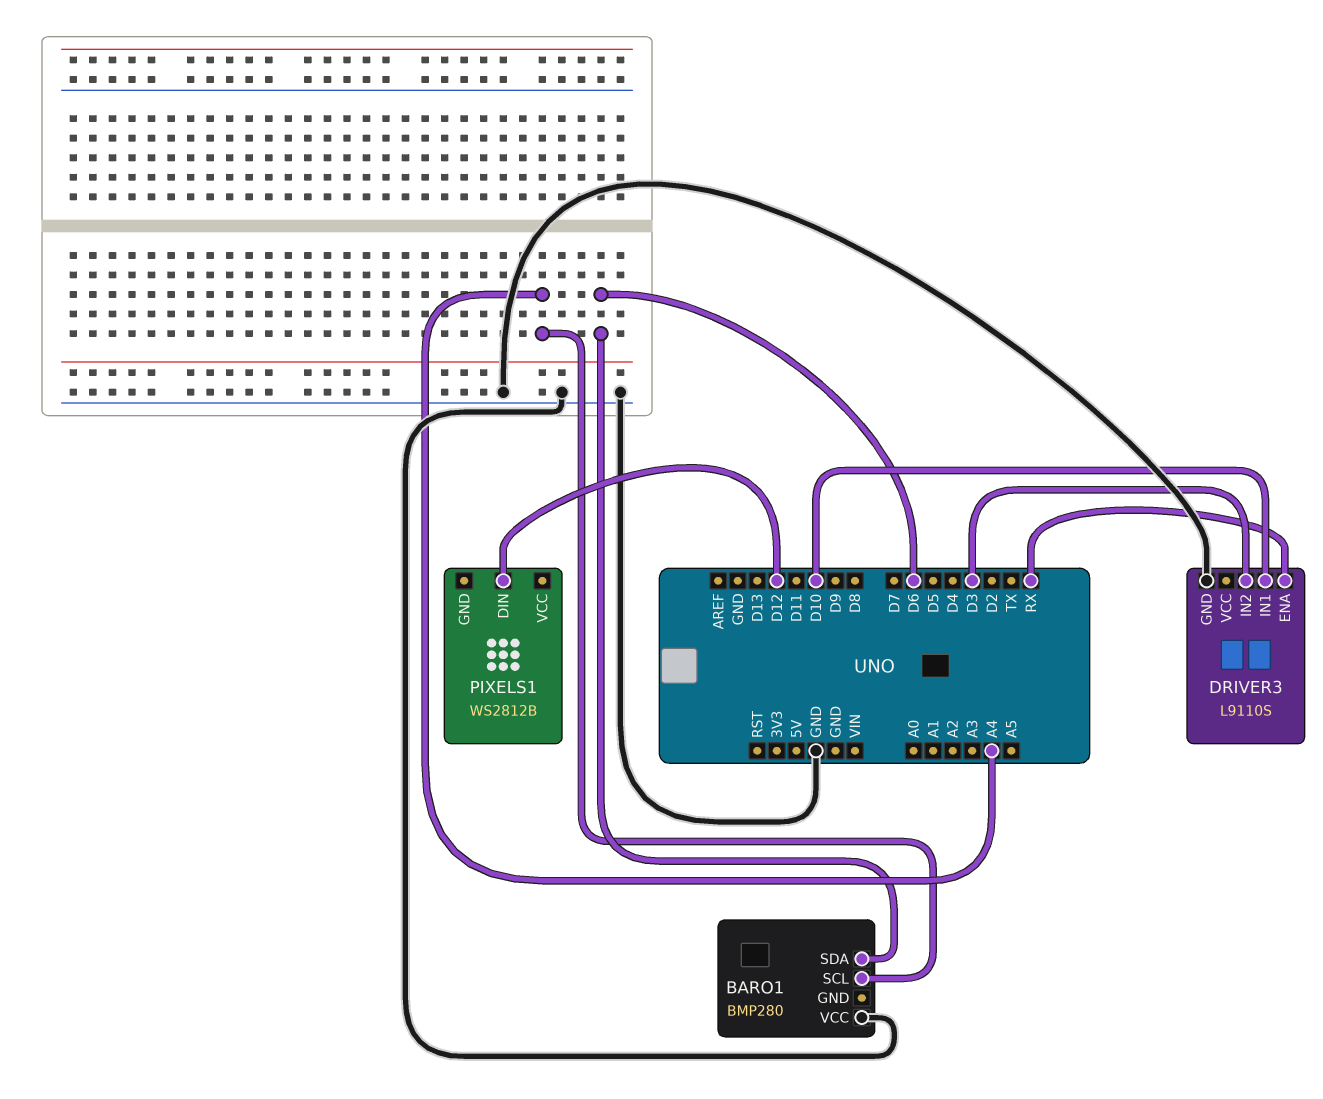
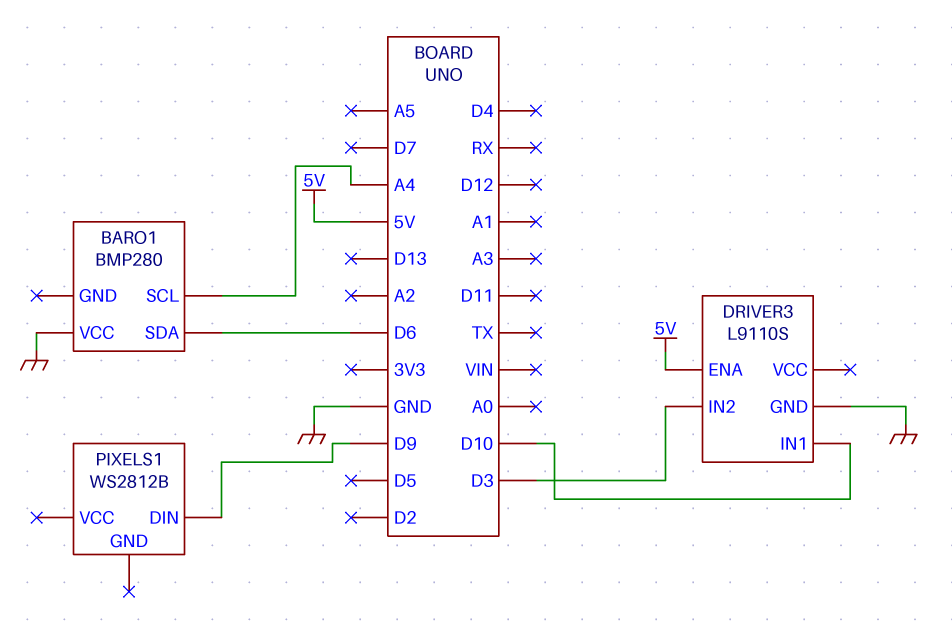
DRIVER3 pin ENA: RX -> 5V
PIXELS1 pin DIN: D12 -> D9

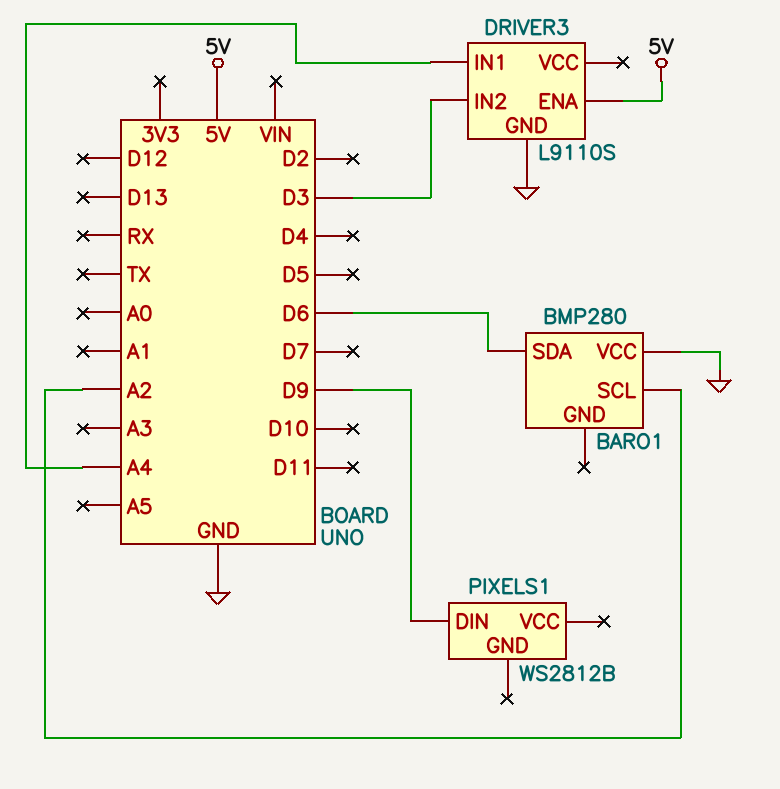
BARO1 pin SCL: A4 -> A2
DRIVER3 pin IN1: D10 -> A4

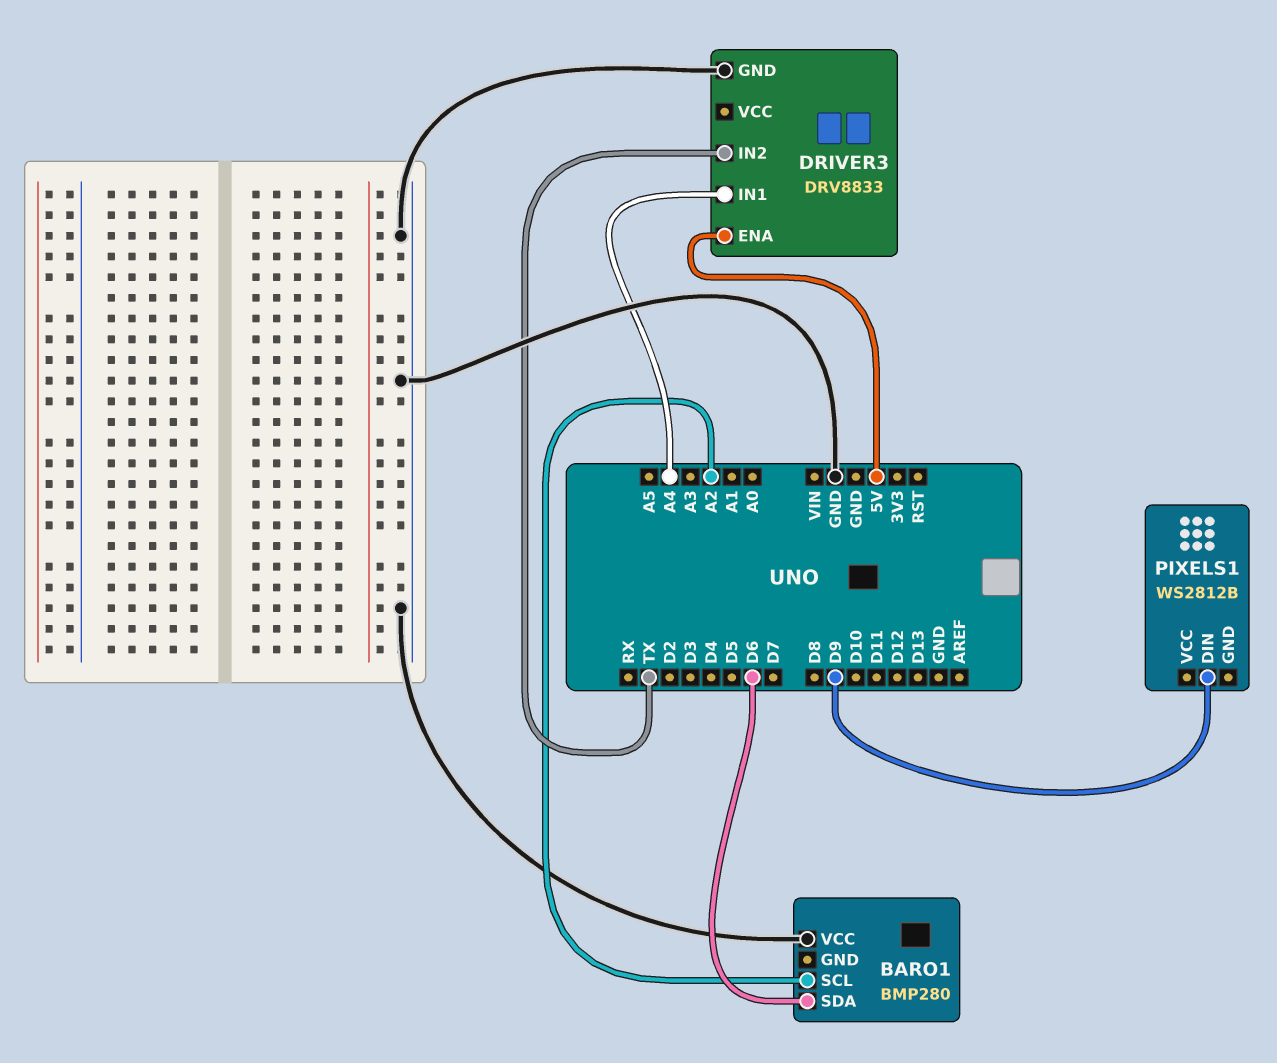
DRIVER3: L9110S -> DRV8833
DRIVER3 pin IN2: D3 -> TX

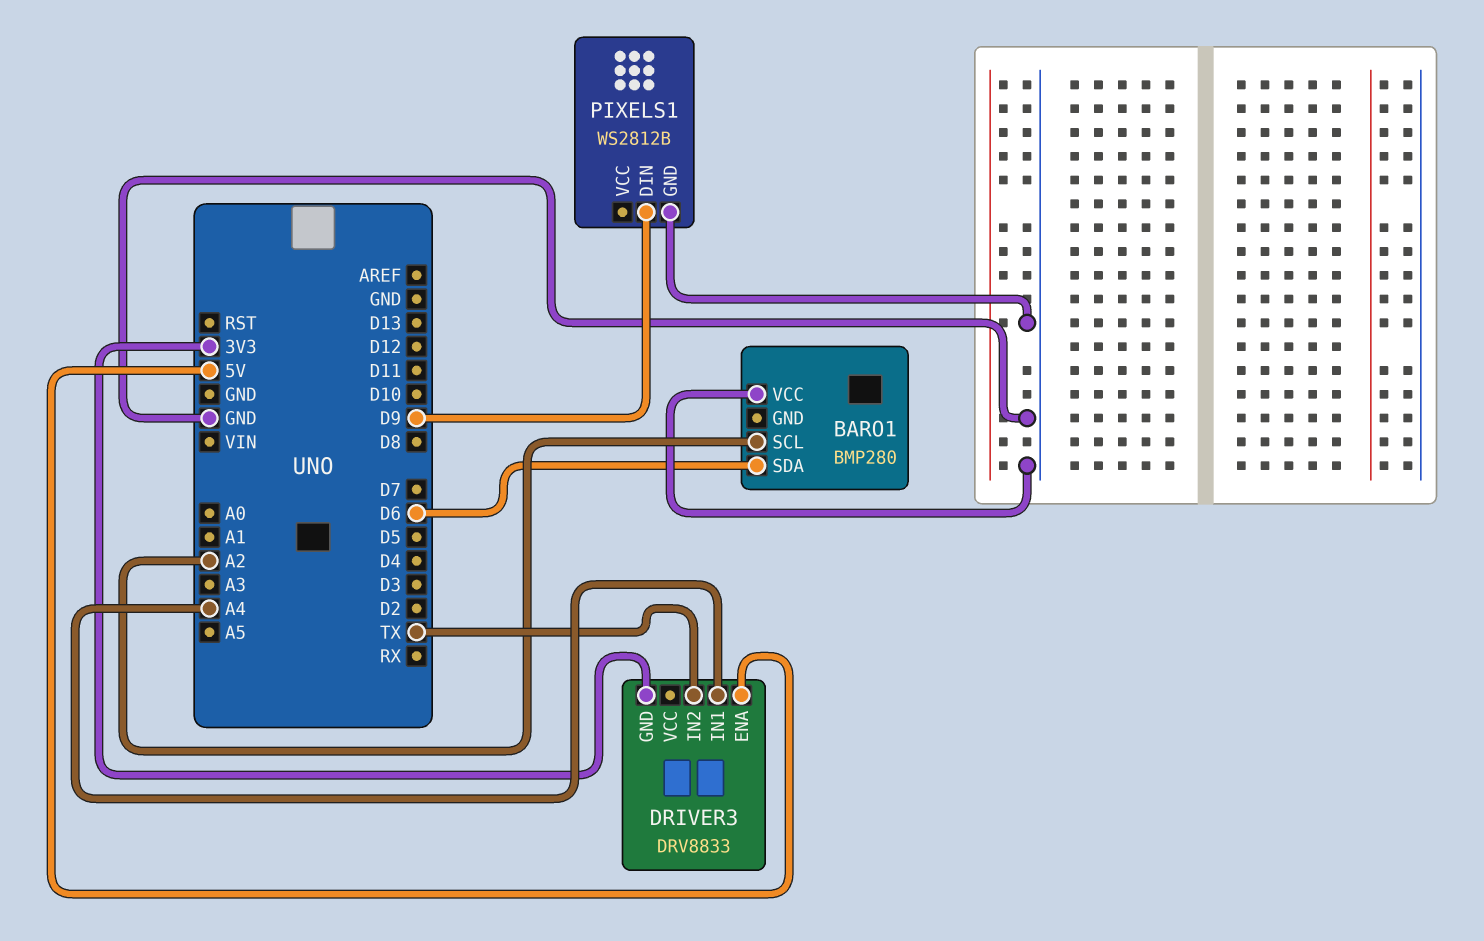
DRIVER3 pin GND: GND -> 3V3
PIXELS1 pin GND: none -> GND

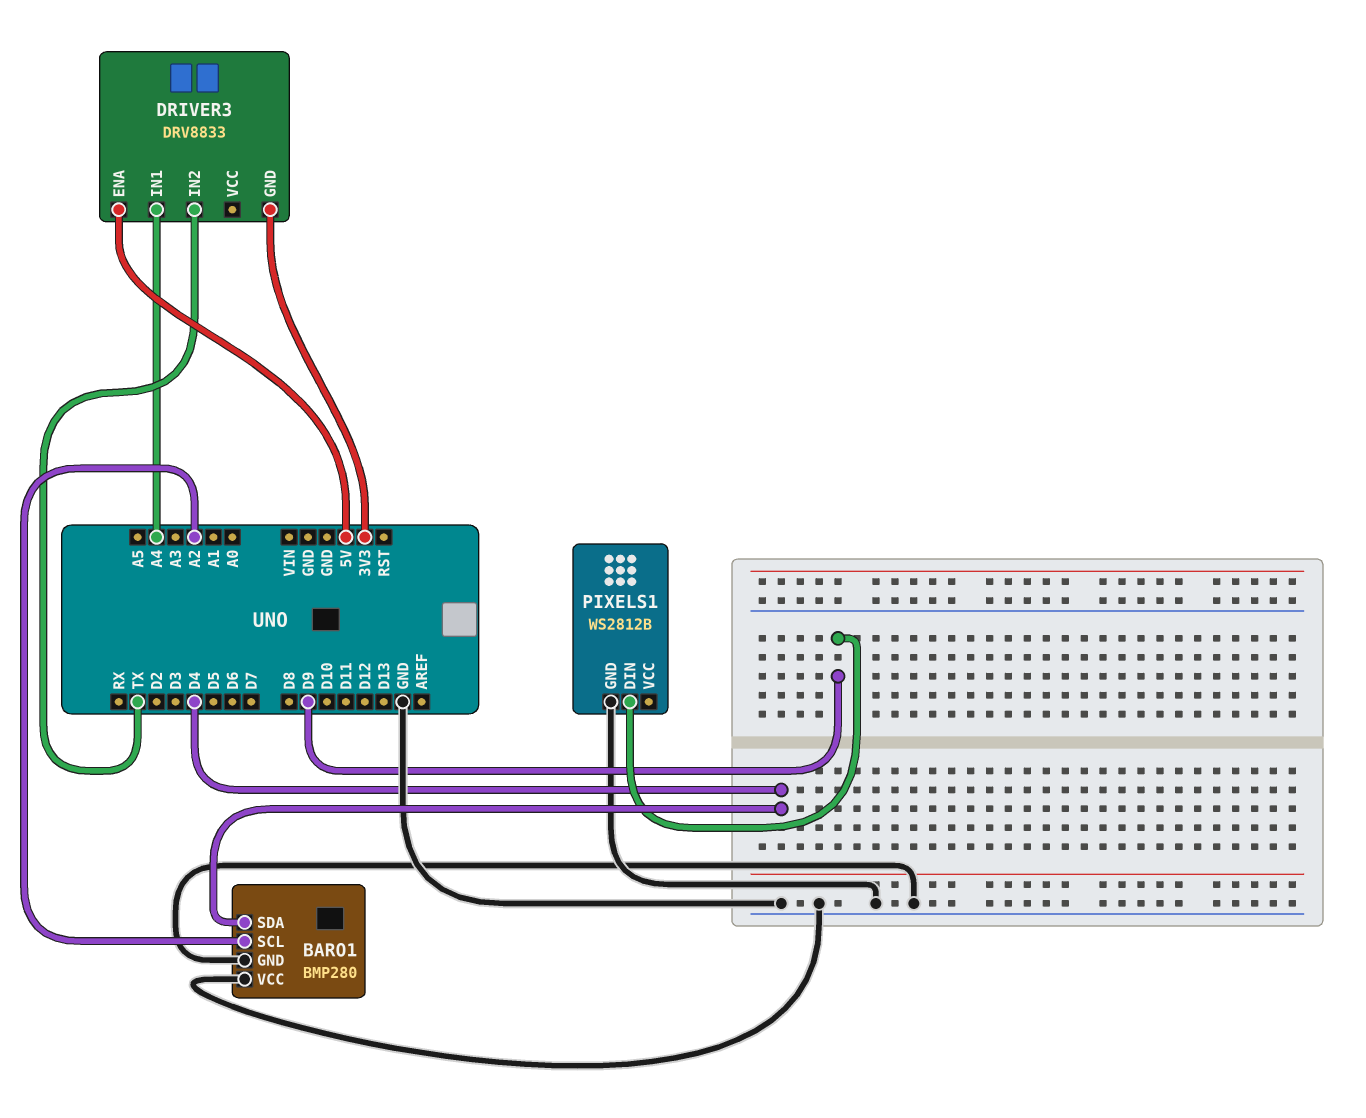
BARO1 pin GND: none -> GND
BARO1 pin SDA: D6 -> D4

